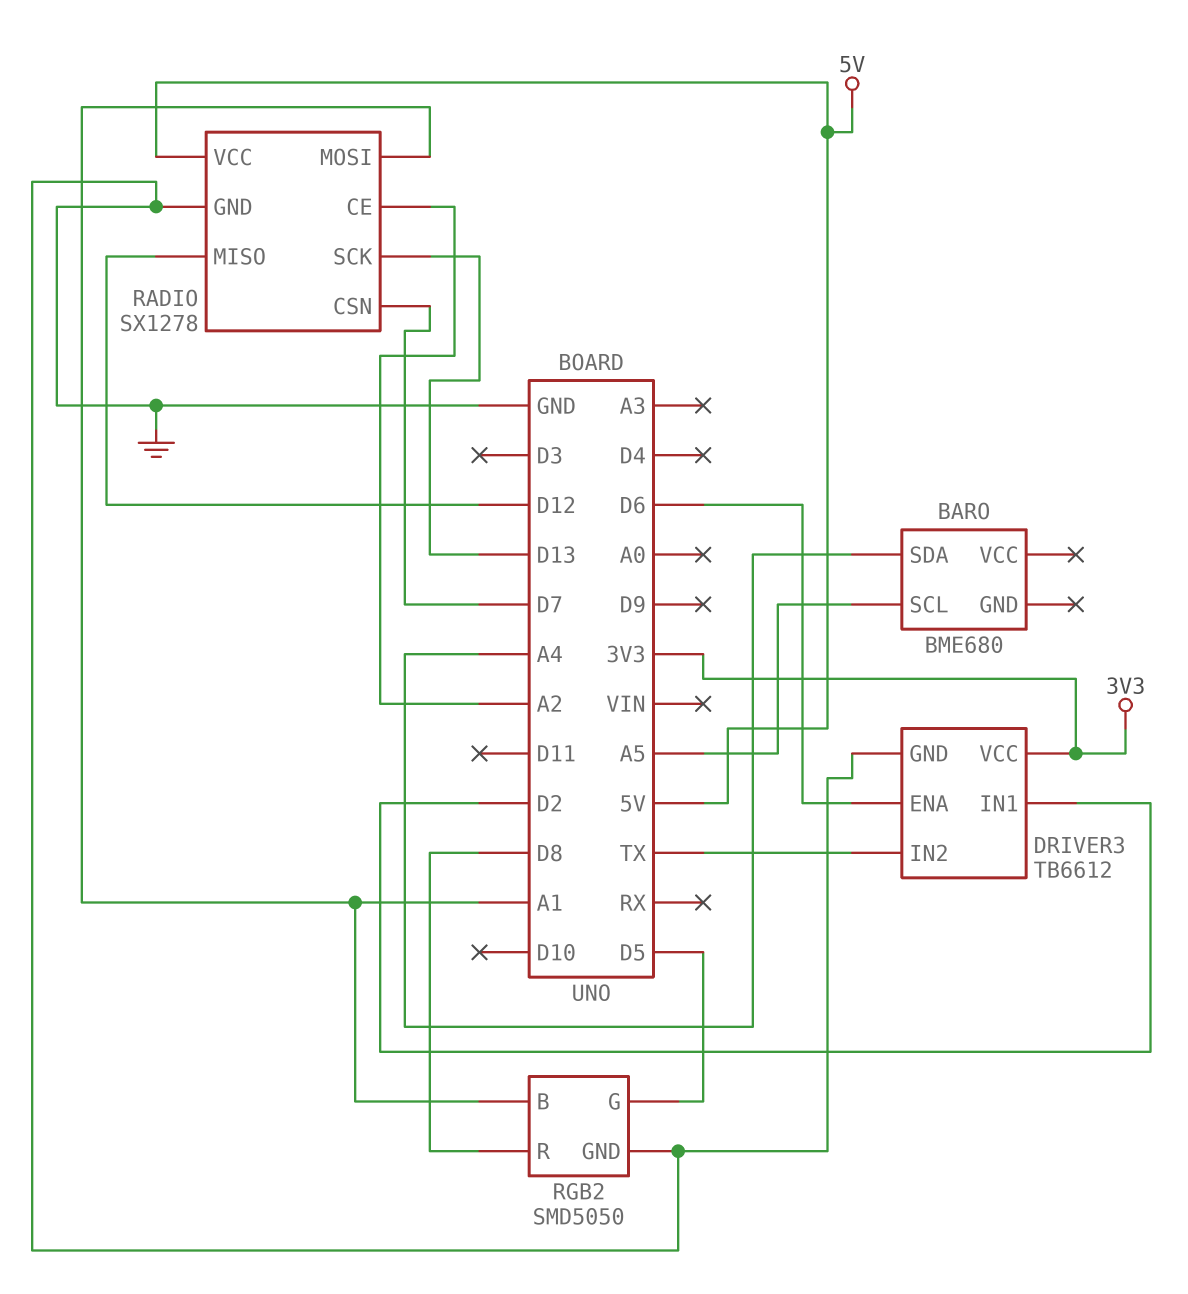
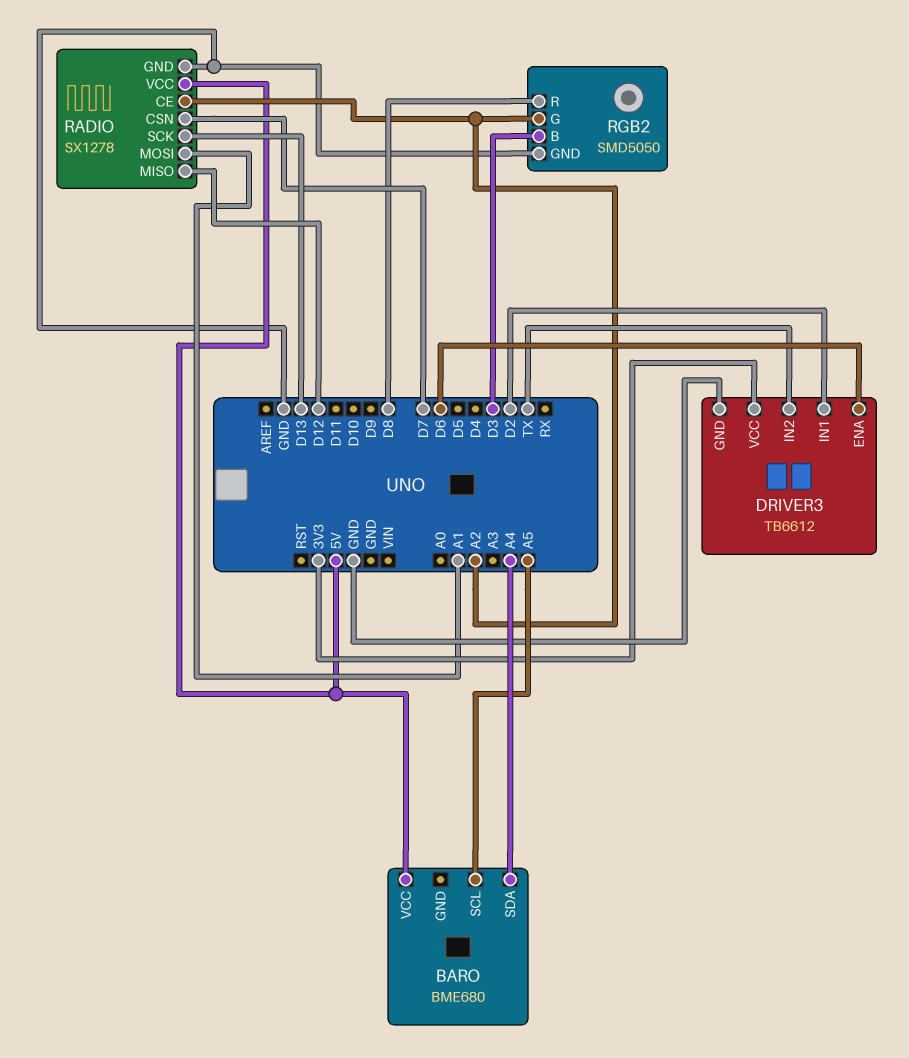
BARO pin VCC: none -> 5V
RGB2 pin B: A1 -> D3
RGB2 pin G: D5 -> A2

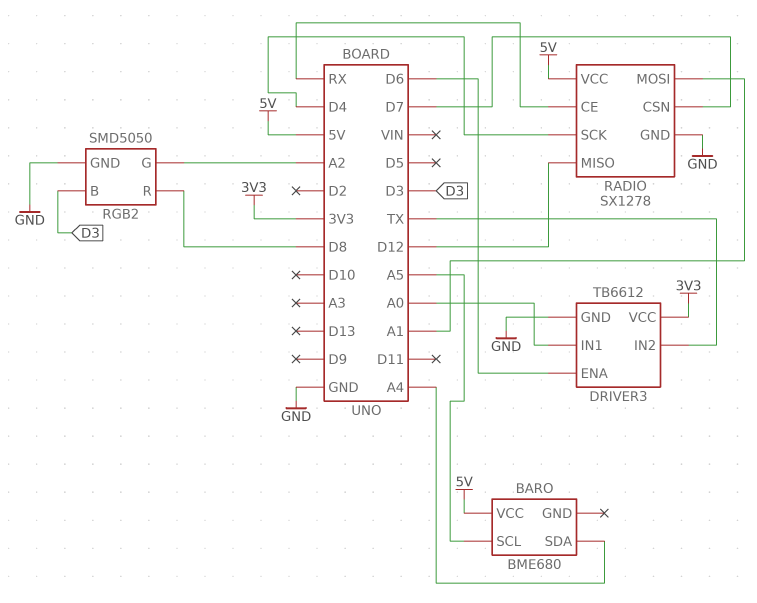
DRIVER3 pin IN1: D2 -> A0
RADIO pin CE: A2 -> RX
RADIO pin SCK: D13 -> D4

